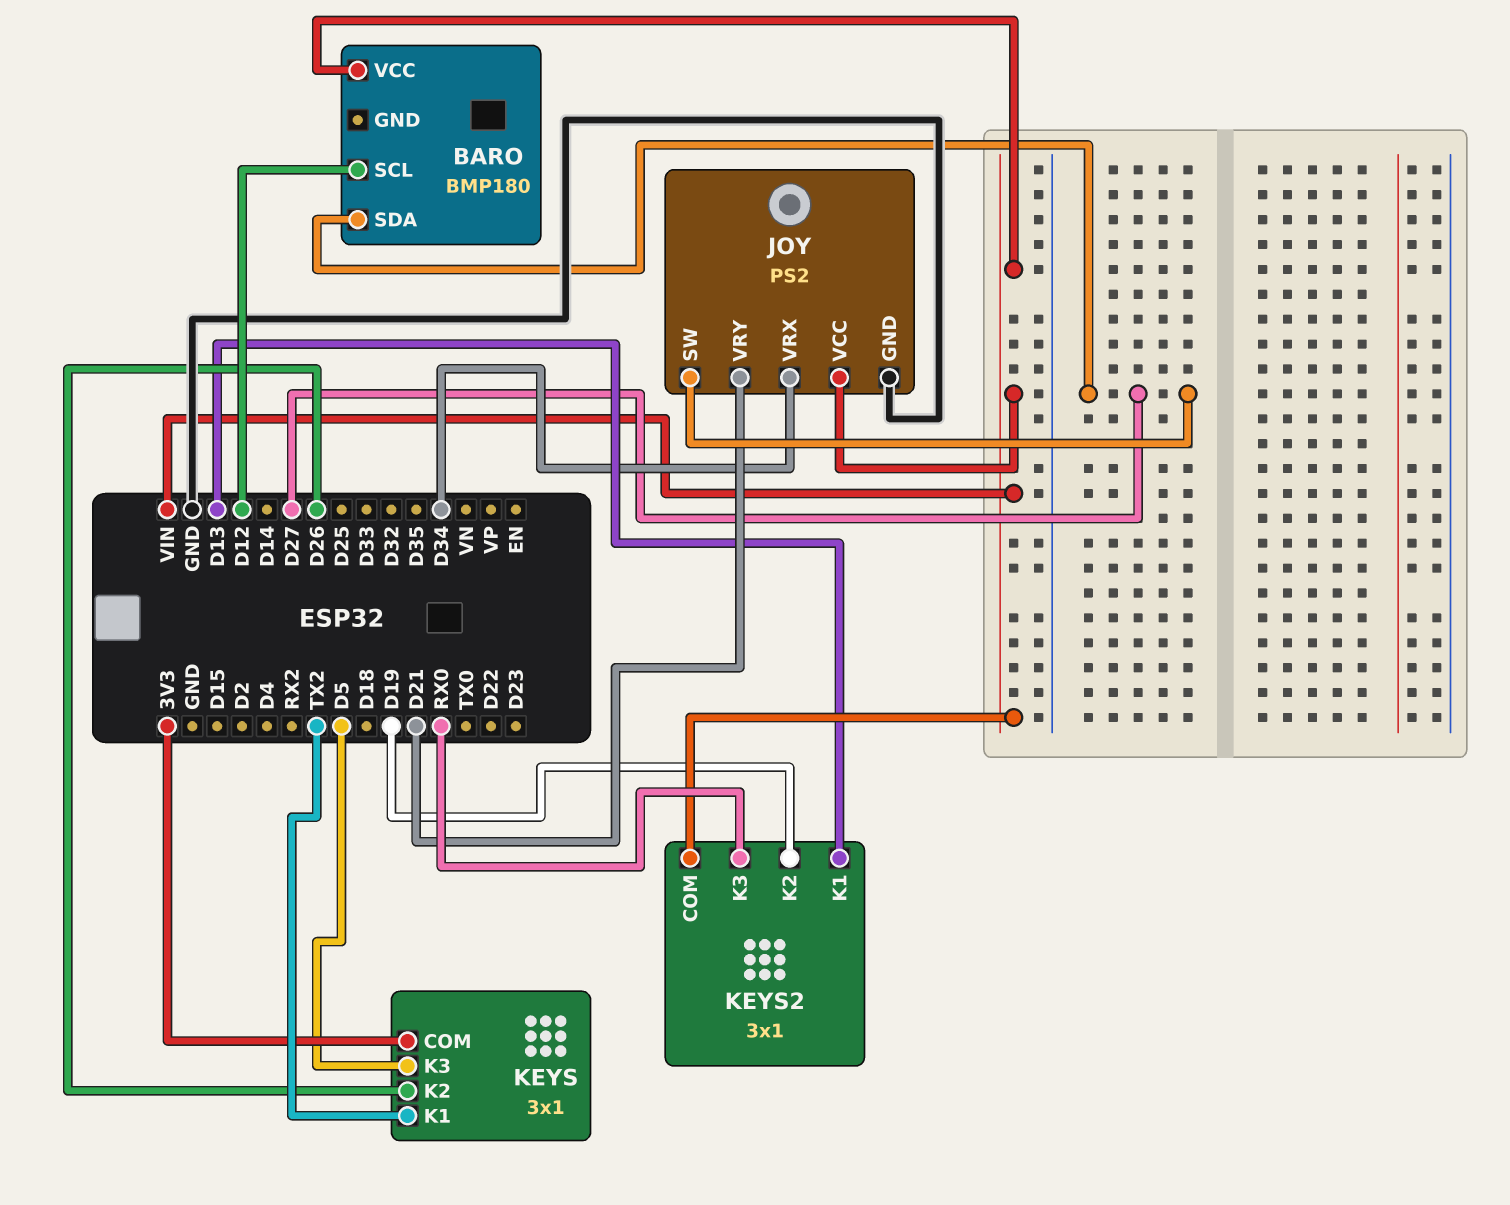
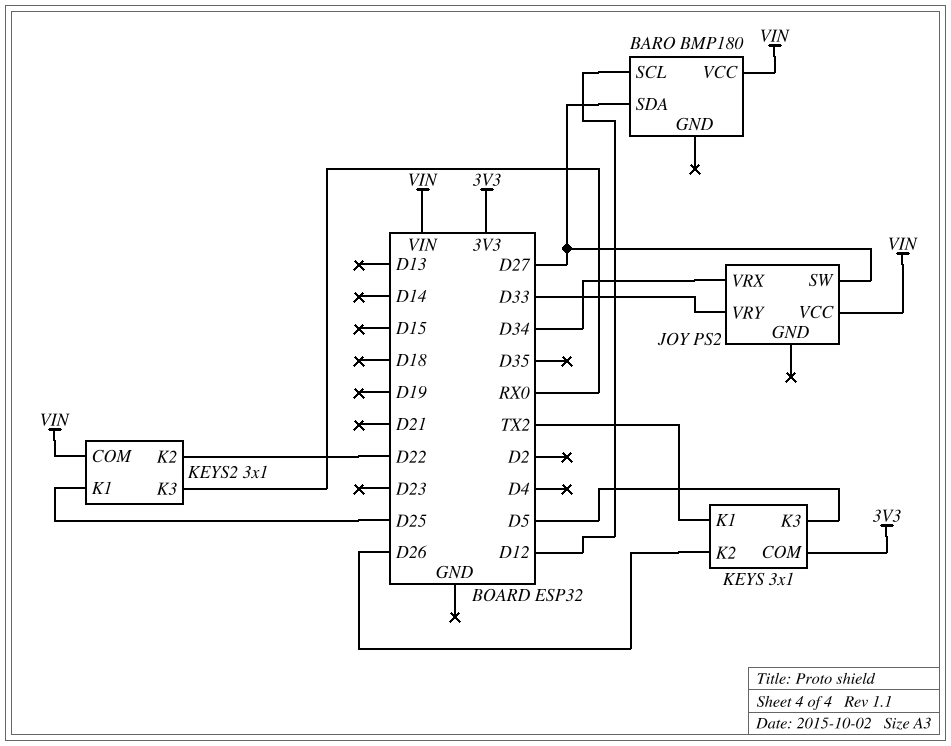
JOY pin GND: GND -> none
JOY pin VRY: D21 -> D33
KEYS2 pin K1: D13 -> D25
KEYS2 pin K2: D19 -> D22

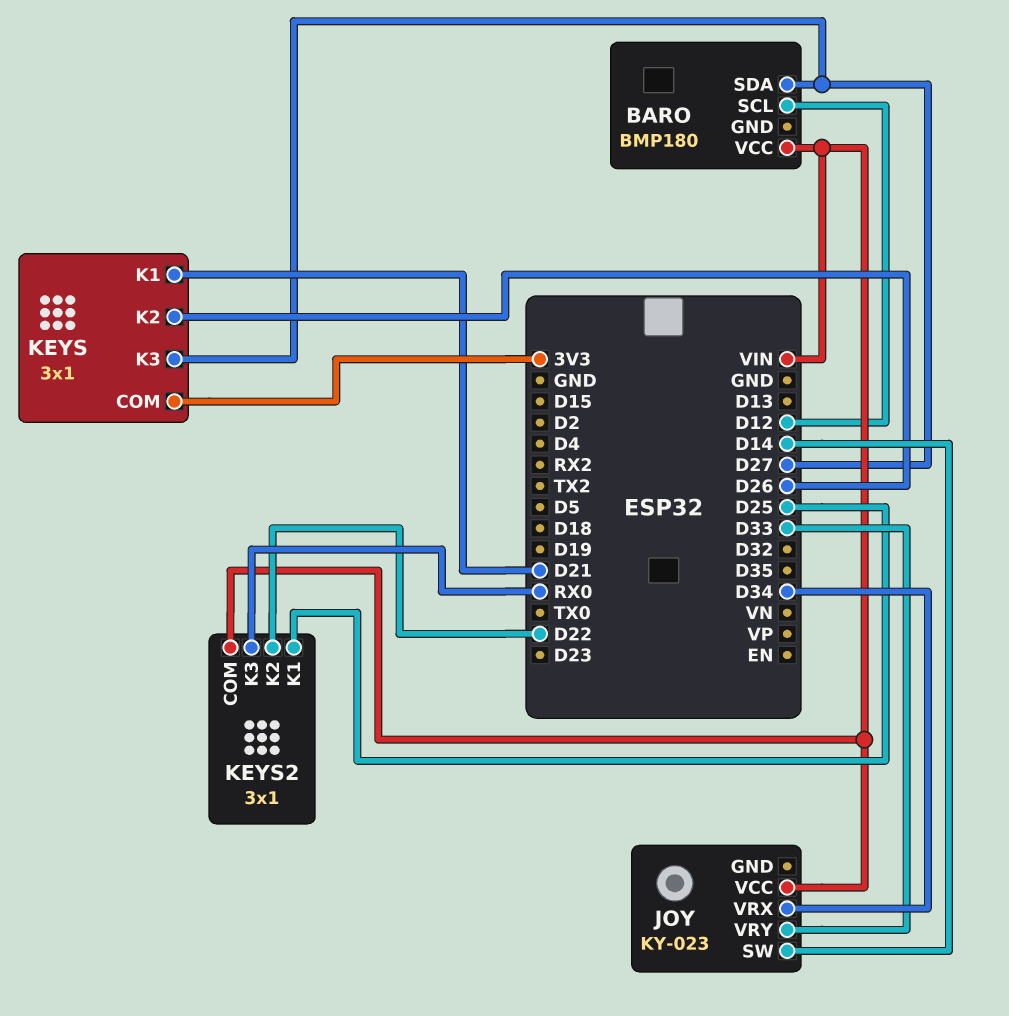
JOY: PS2 -> KY-023
JOY pin SW: D27 -> D14
KEYS pin K1: TX2 -> D21
KEYS pin K3: D5 -> D27

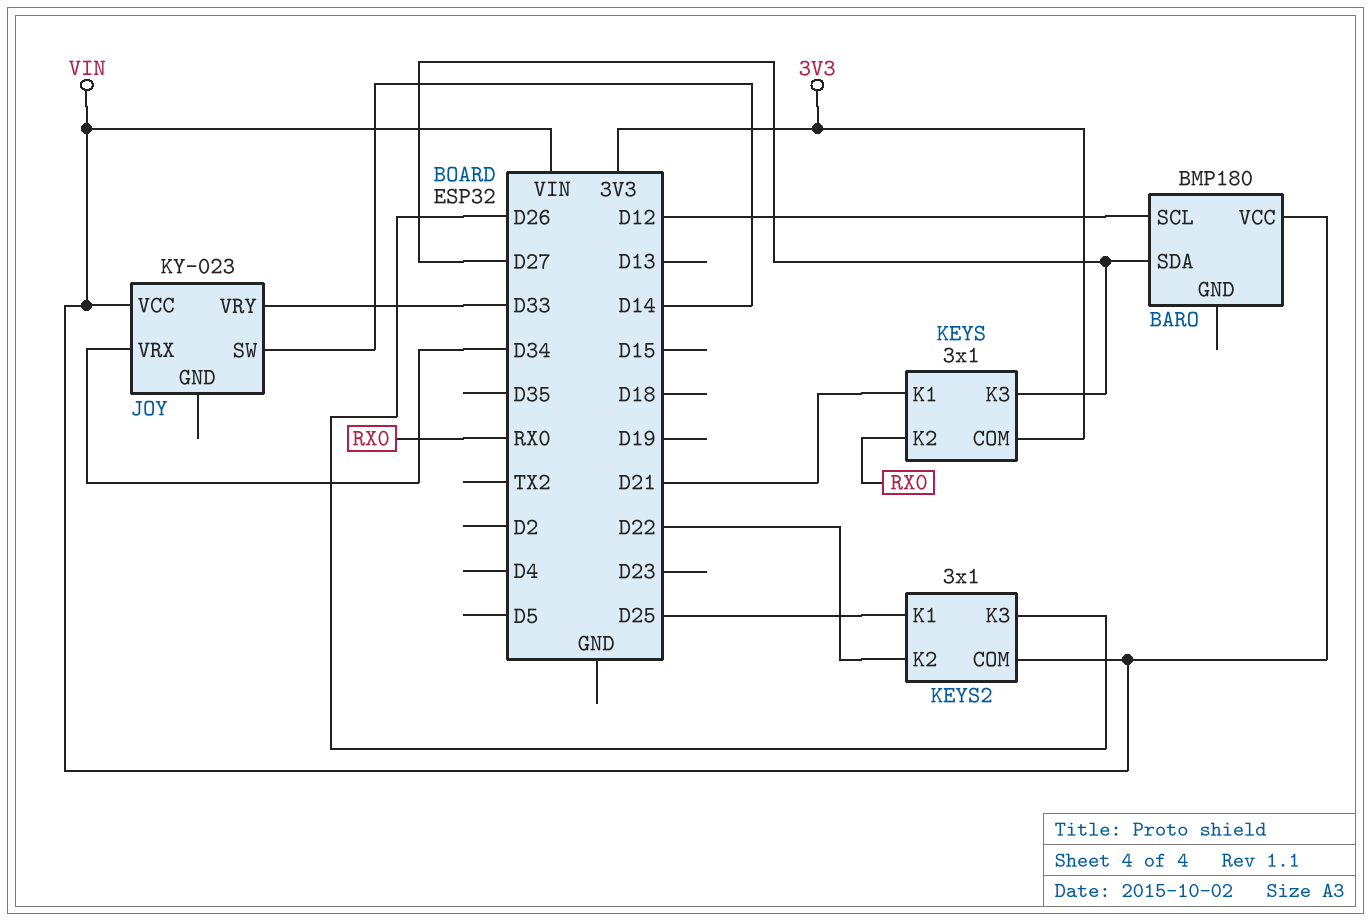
KEYS pin K2: D26 -> RX0
KEYS2 pin K3: RX0 -> D26

